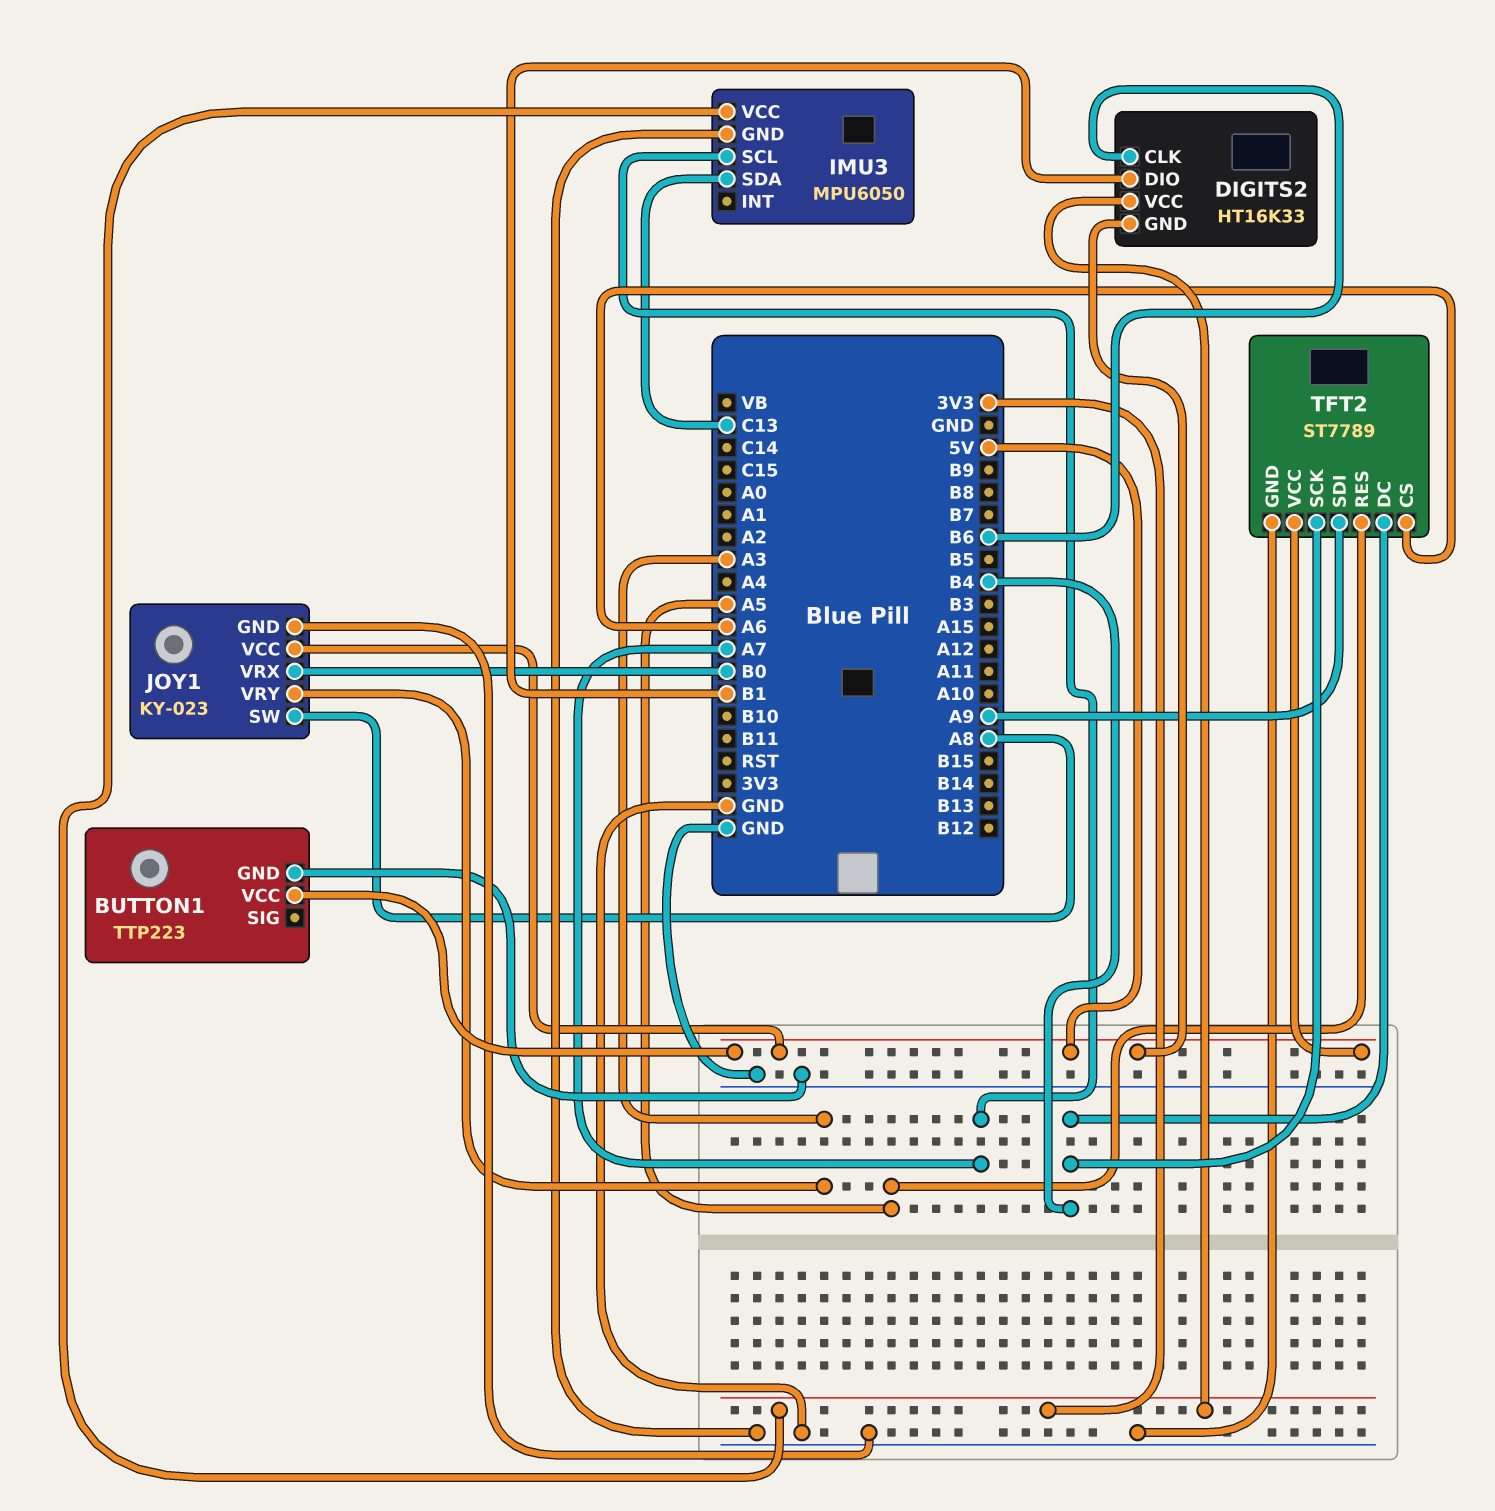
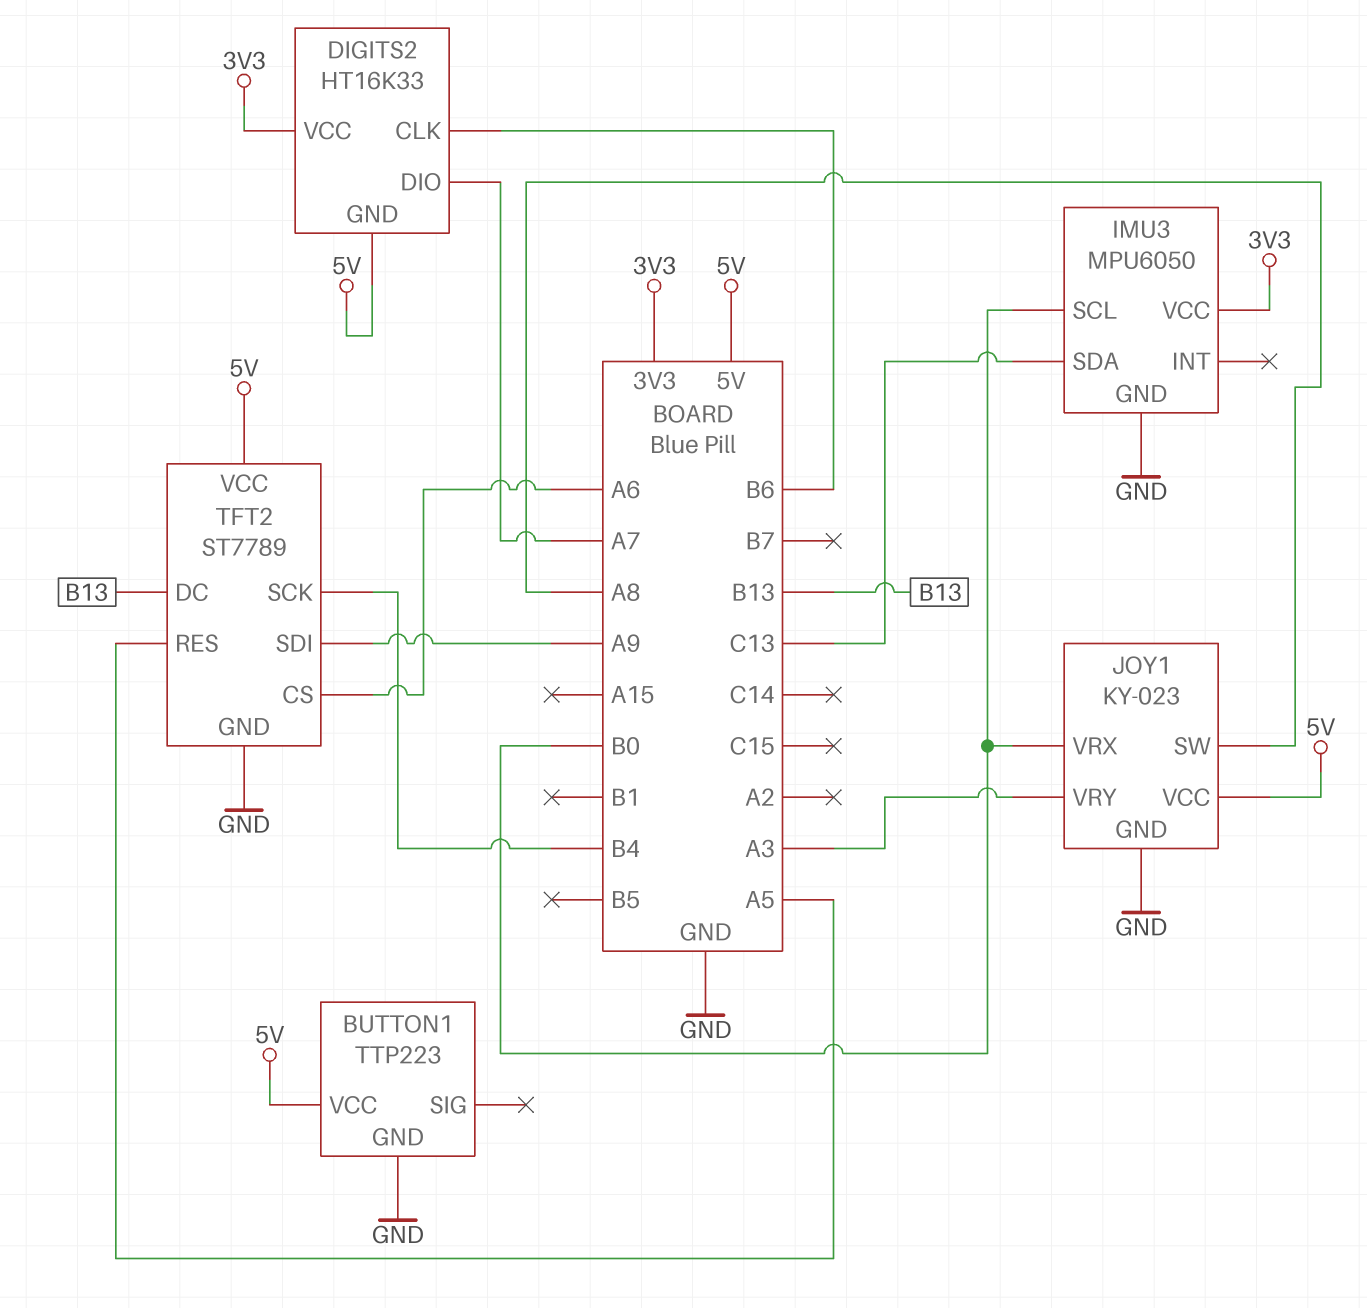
DIGITS2 pin DIO: B1 -> A7
IMU3 pin SCL: A7 -> B0
TFT2 pin DC: B4 -> B13

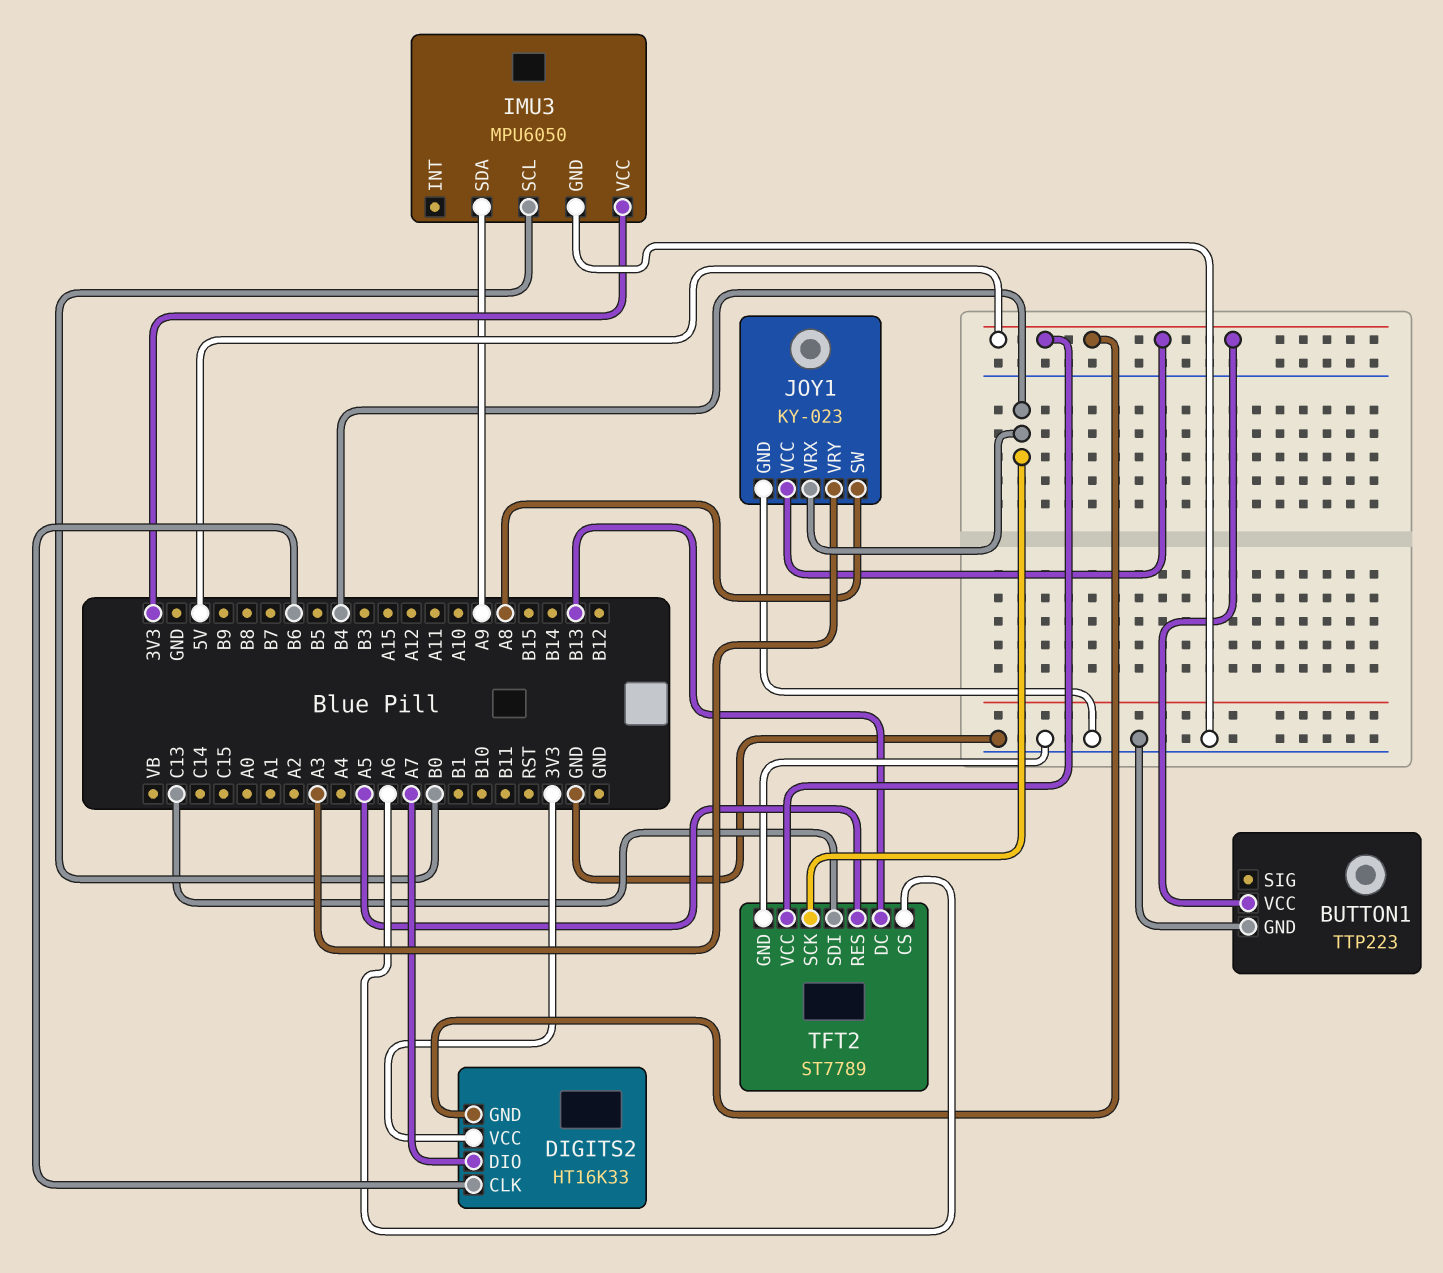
IMU3 pin SDA: C13 -> A9
JOY1 pin VRX: B0 -> B4
TFT2 pin SDI: A9 -> C13

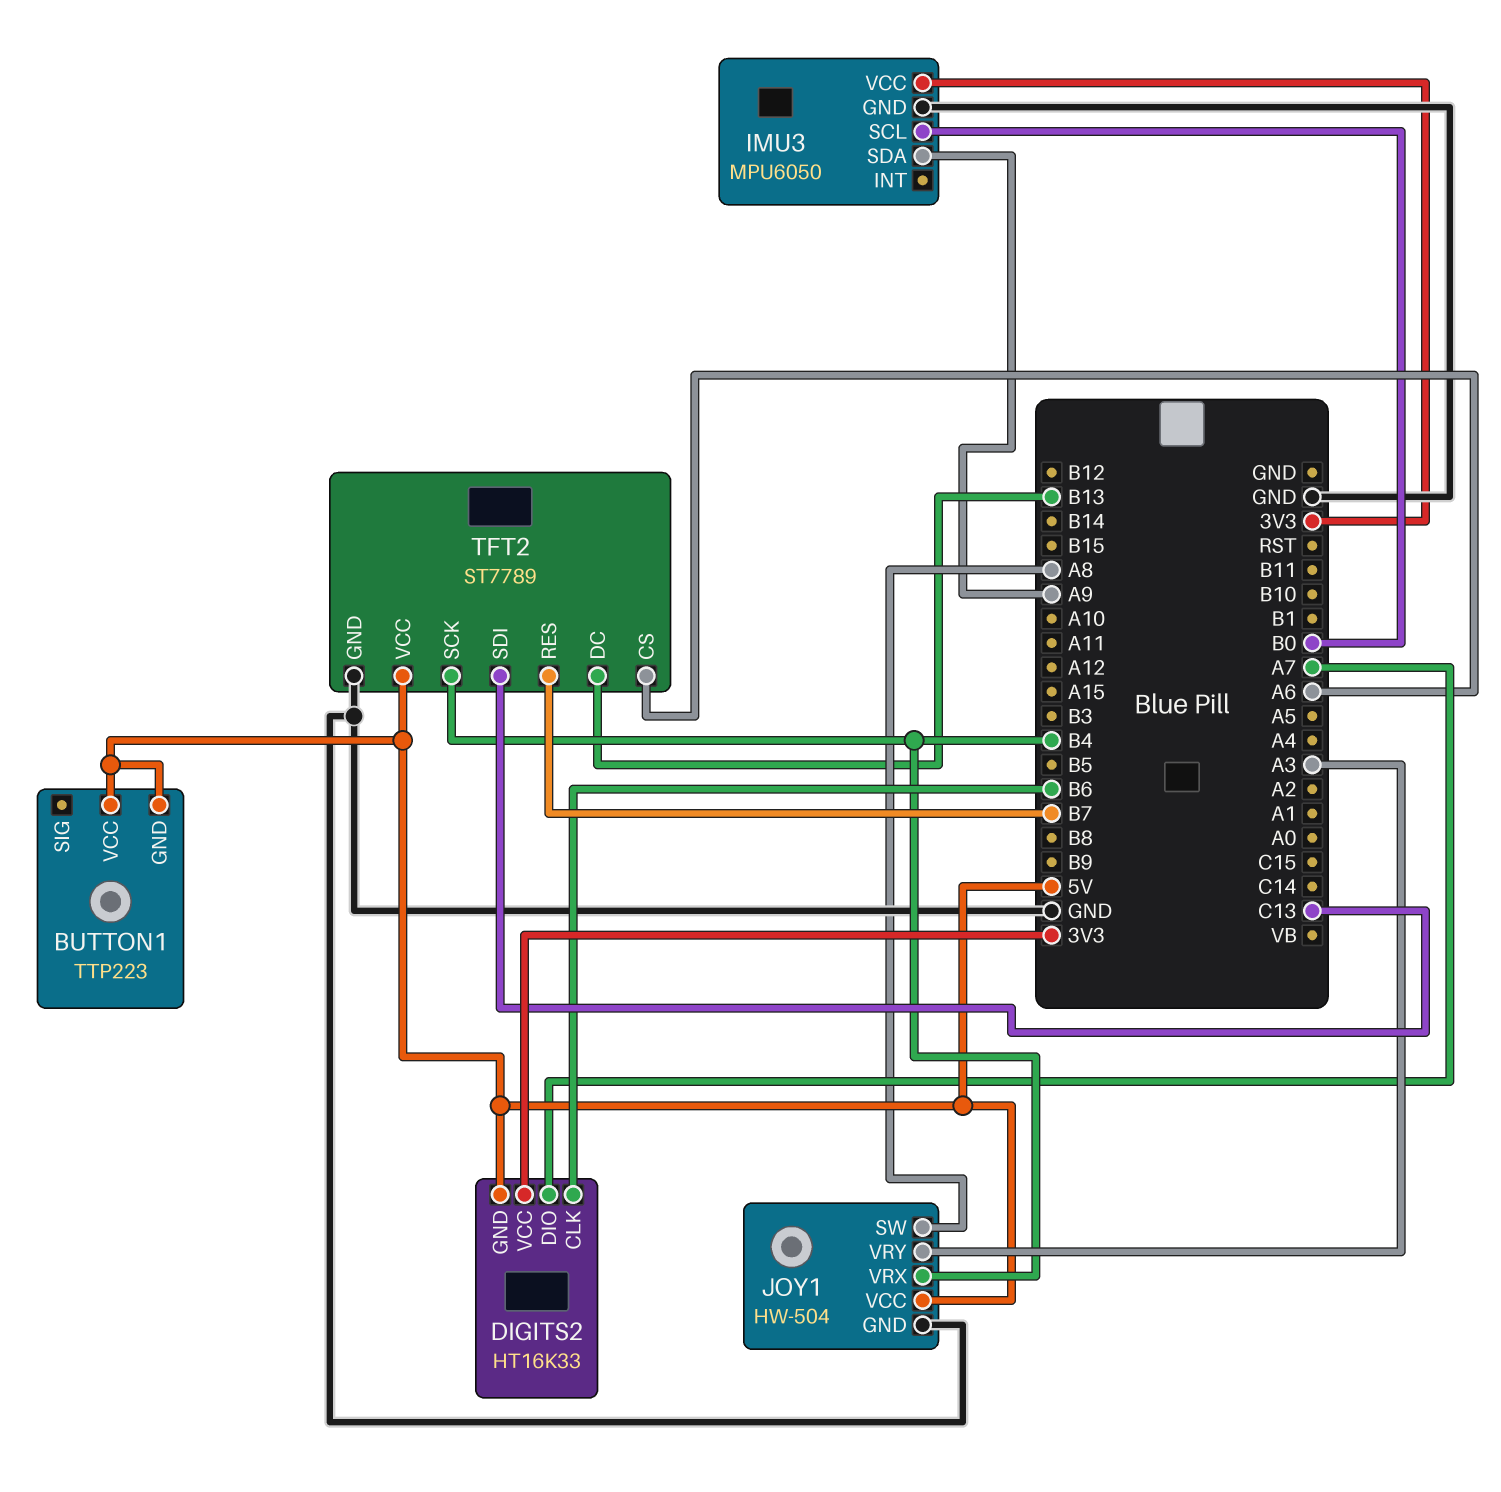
BUTTON1 pin GND: GND -> 5V
JOY1: KY-023 -> HW-504
TFT2 pin RES: A5 -> B7

